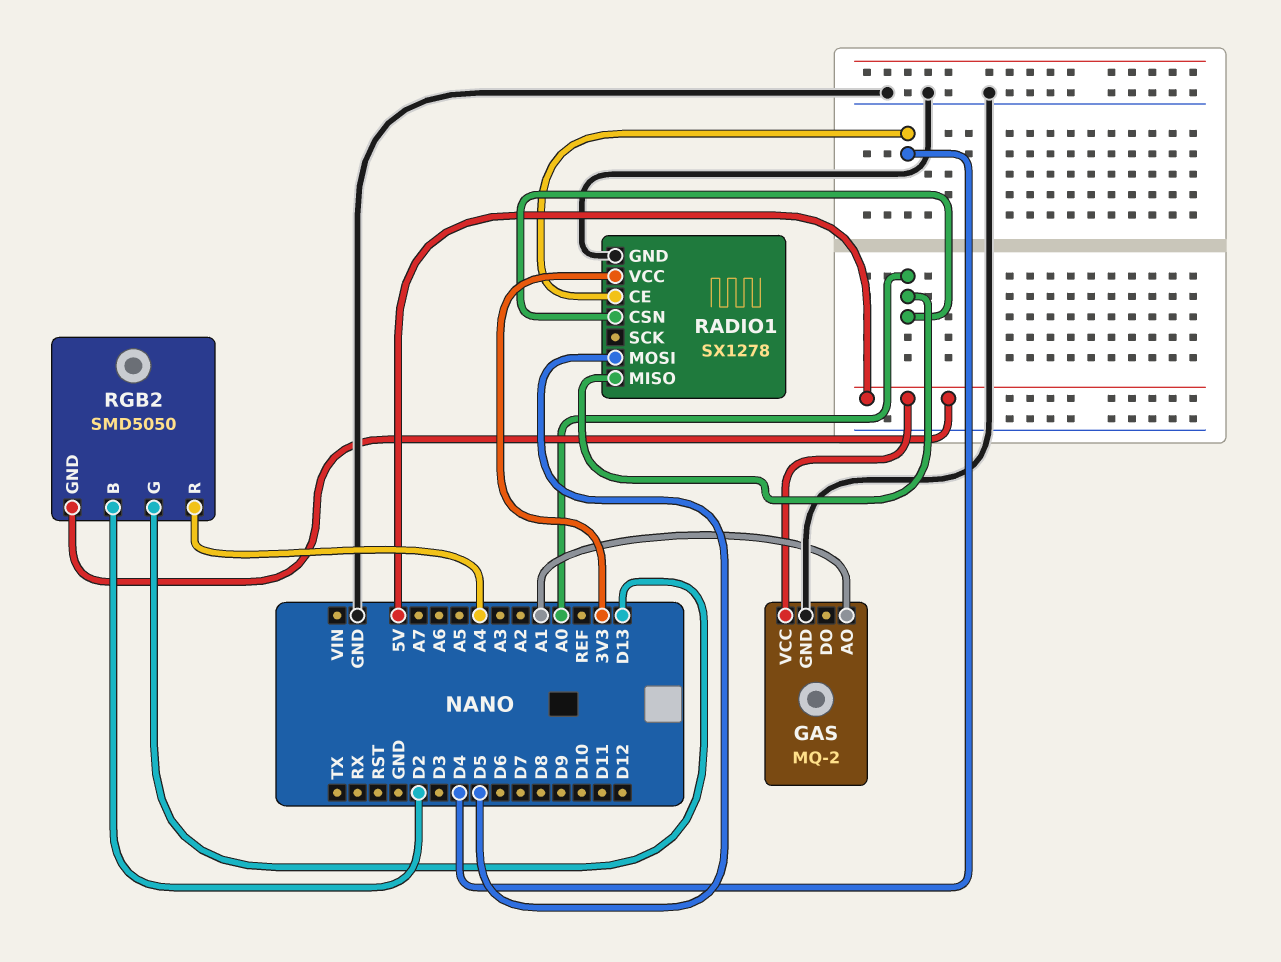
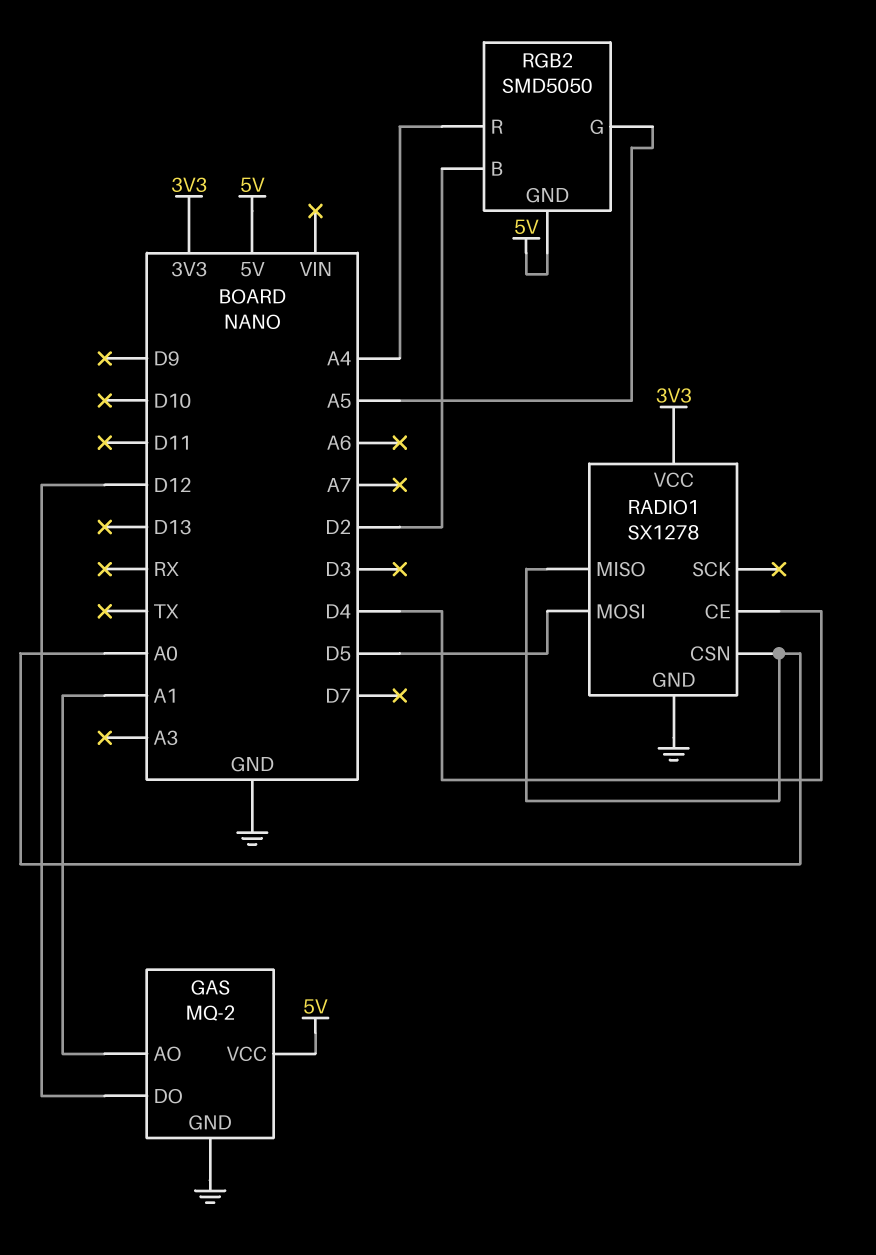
GAS pin DO: none -> D12
RGB2 pin G: D13 -> A5

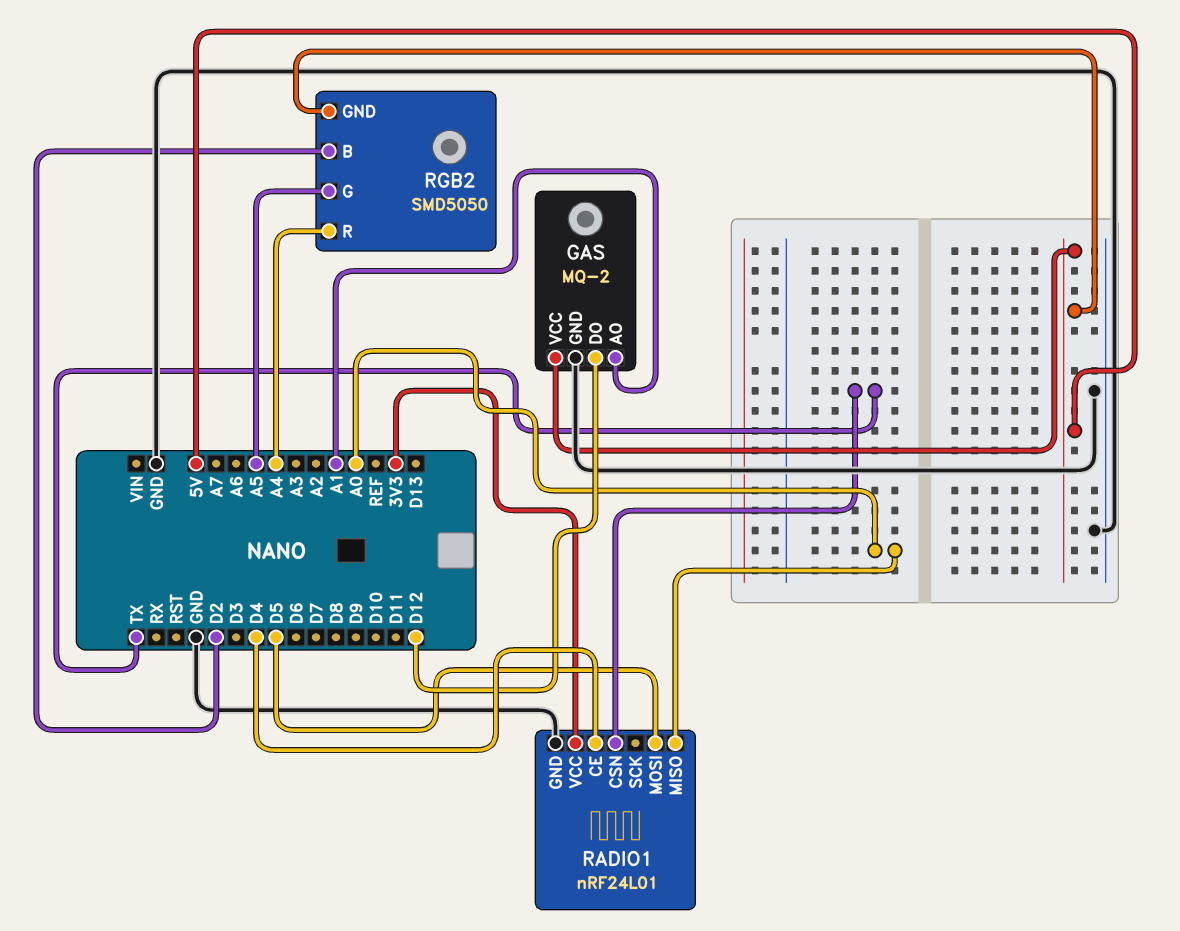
RADIO1: SX1278 -> nRF24L01
RADIO1 pin CSN: A0 -> TX

